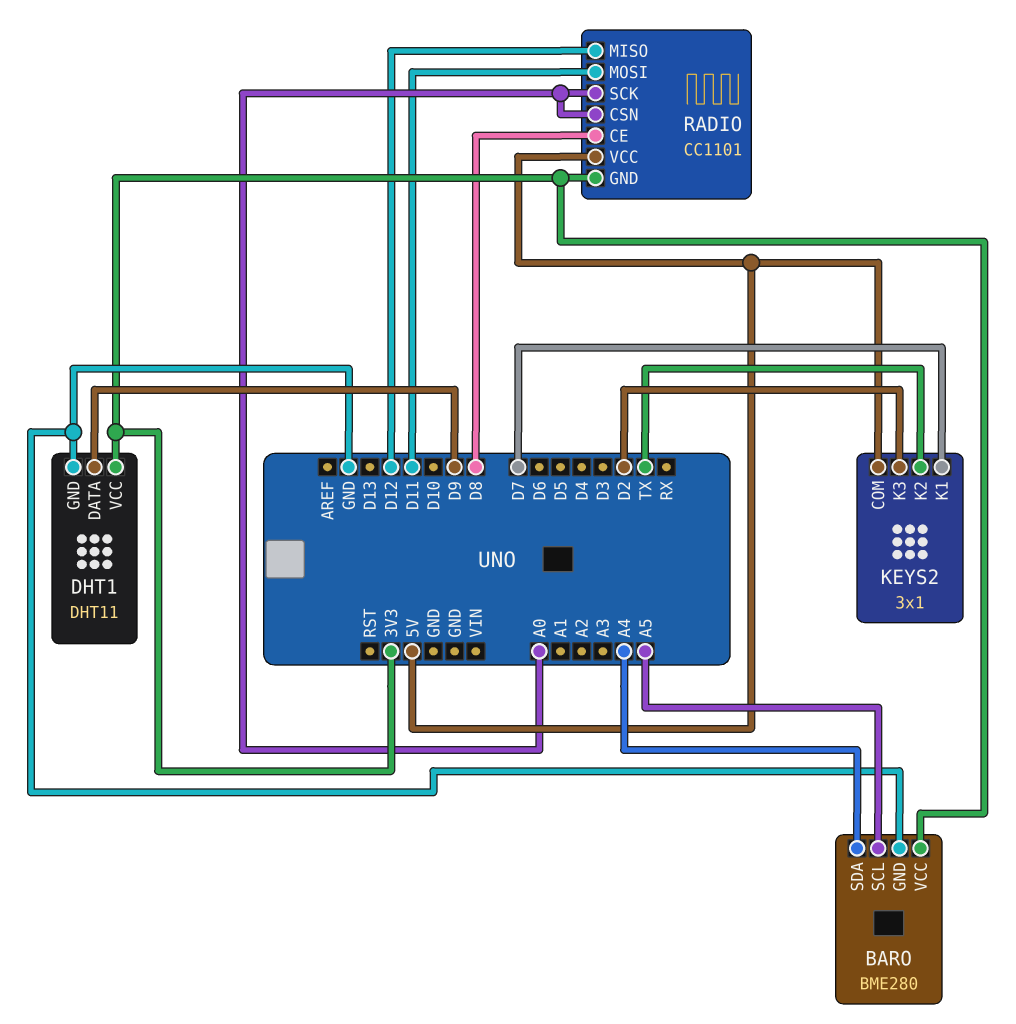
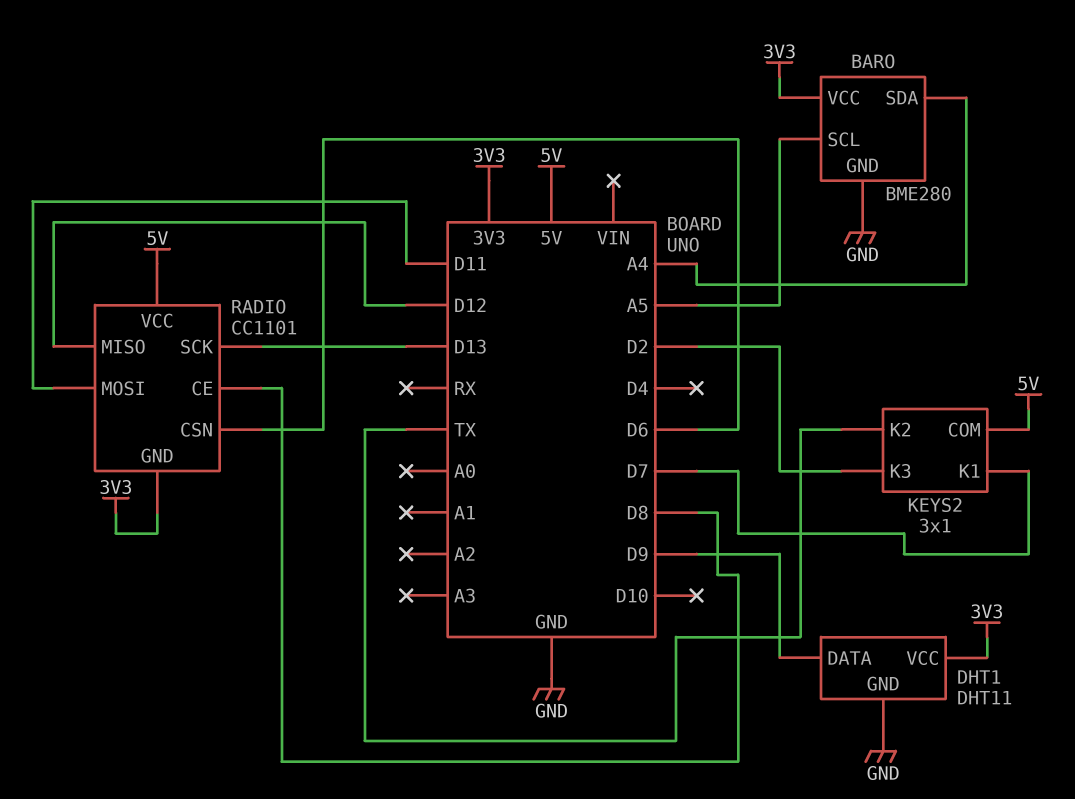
RADIO pin CSN: A0 -> D6
RADIO pin SCK: A0 -> D13

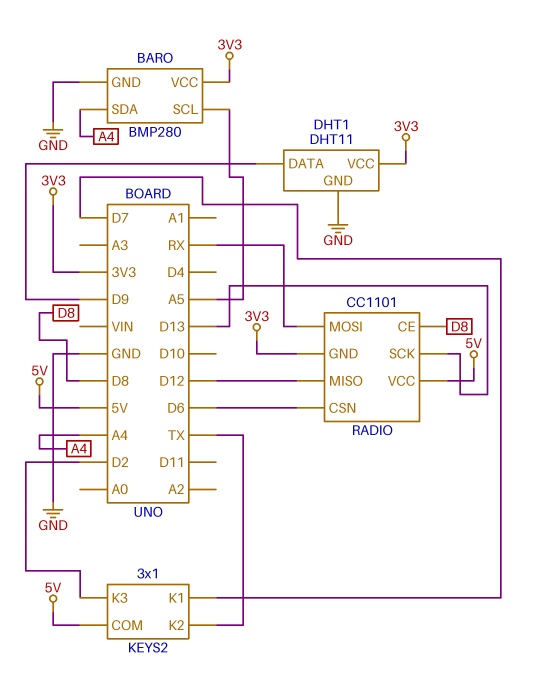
BARO: BME280 -> BMP280
RADIO pin MOSI: D11 -> RX

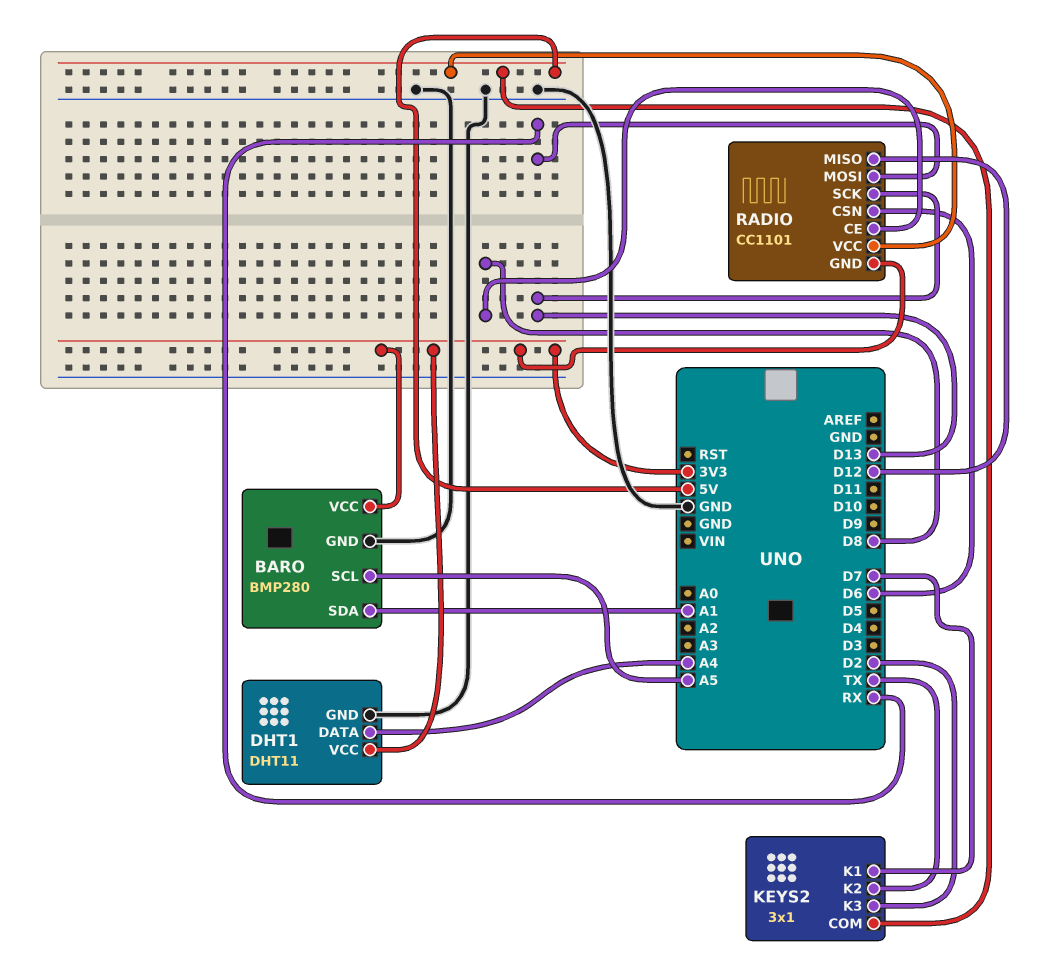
BARO pin SDA: A4 -> A1
DHT1 pin DATA: D9 -> A4

